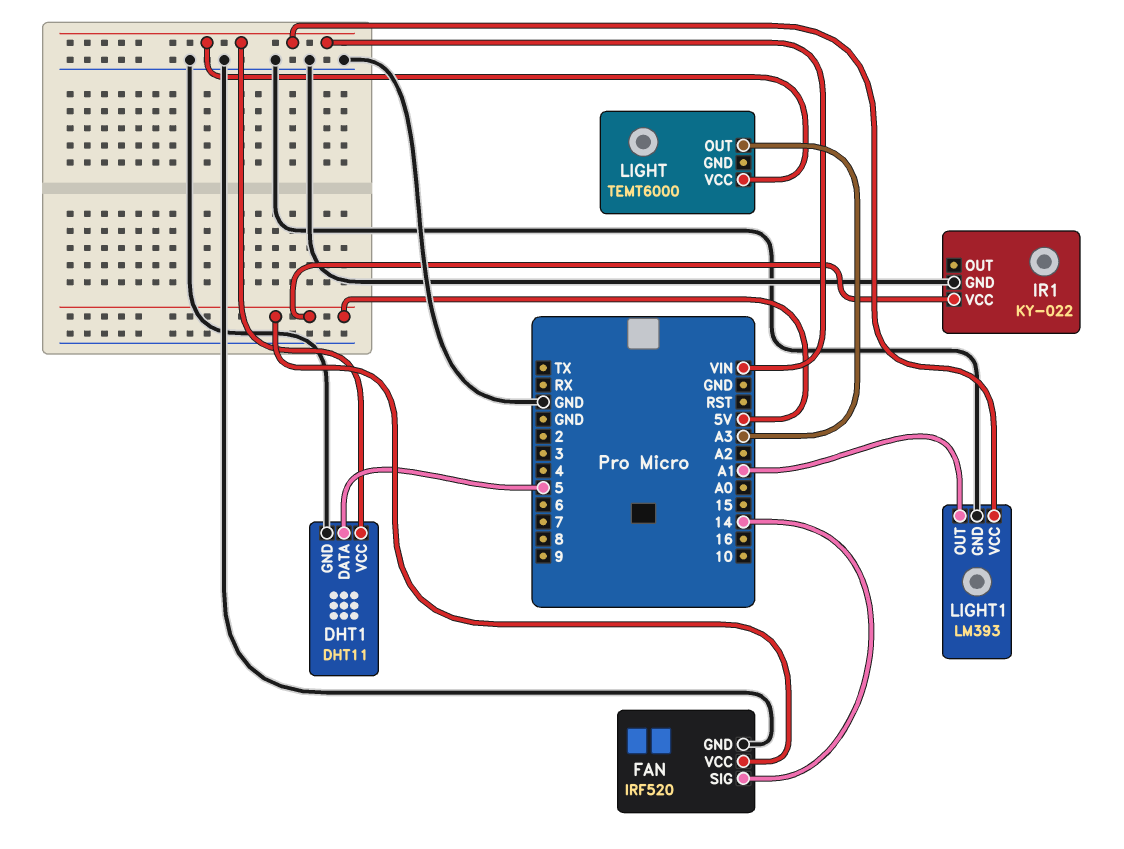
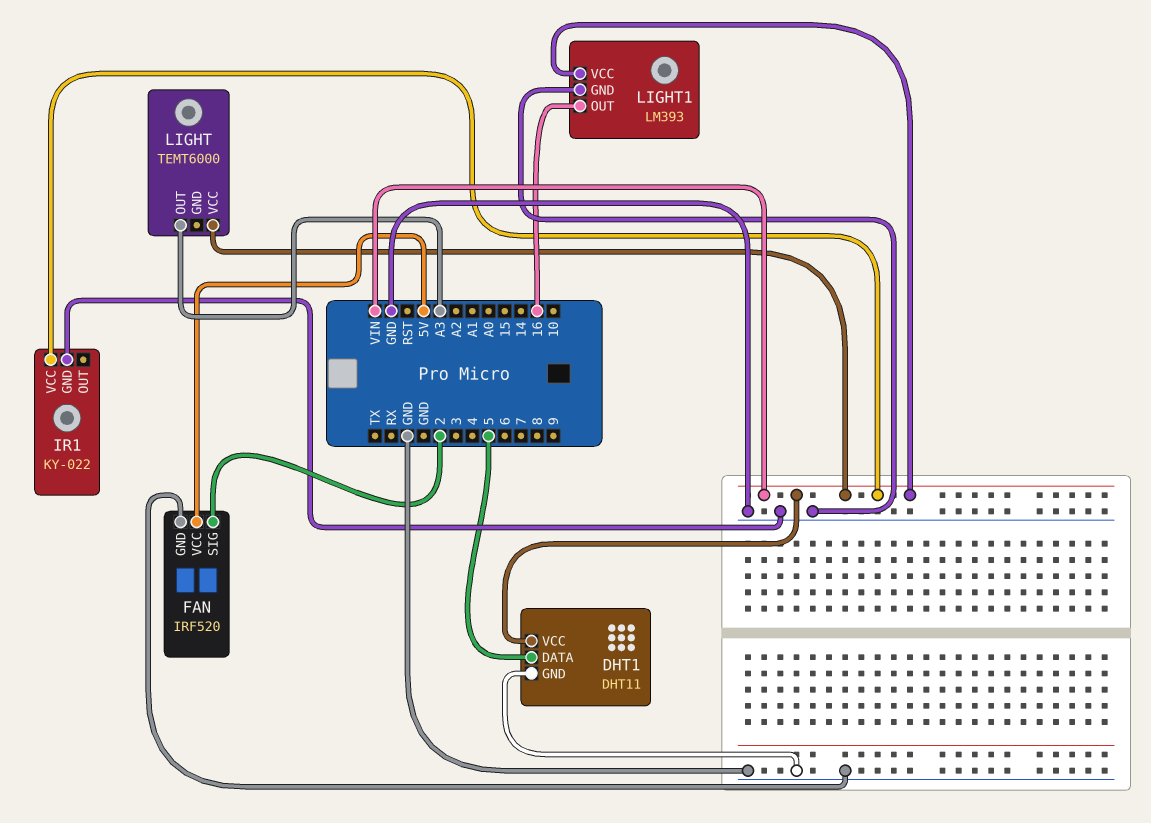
FAN pin SIG: 14 -> 2
IR1 pin VCC: 5V -> VIN
LIGHT1 pin OUT: A1 -> 16

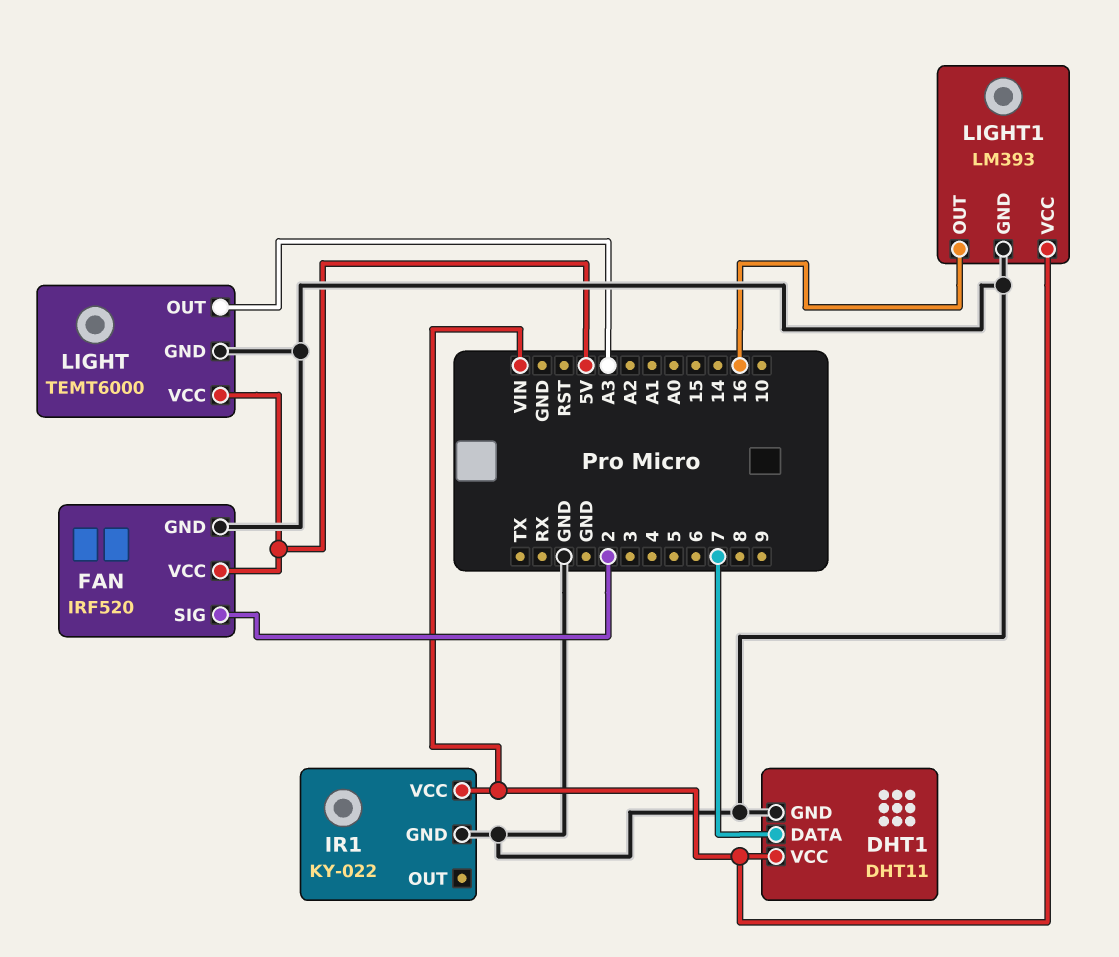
DHT1 pin DATA: 5 -> 7
LIGHT pin GND: none -> GND
LIGHT pin VCC: VIN -> 5V

